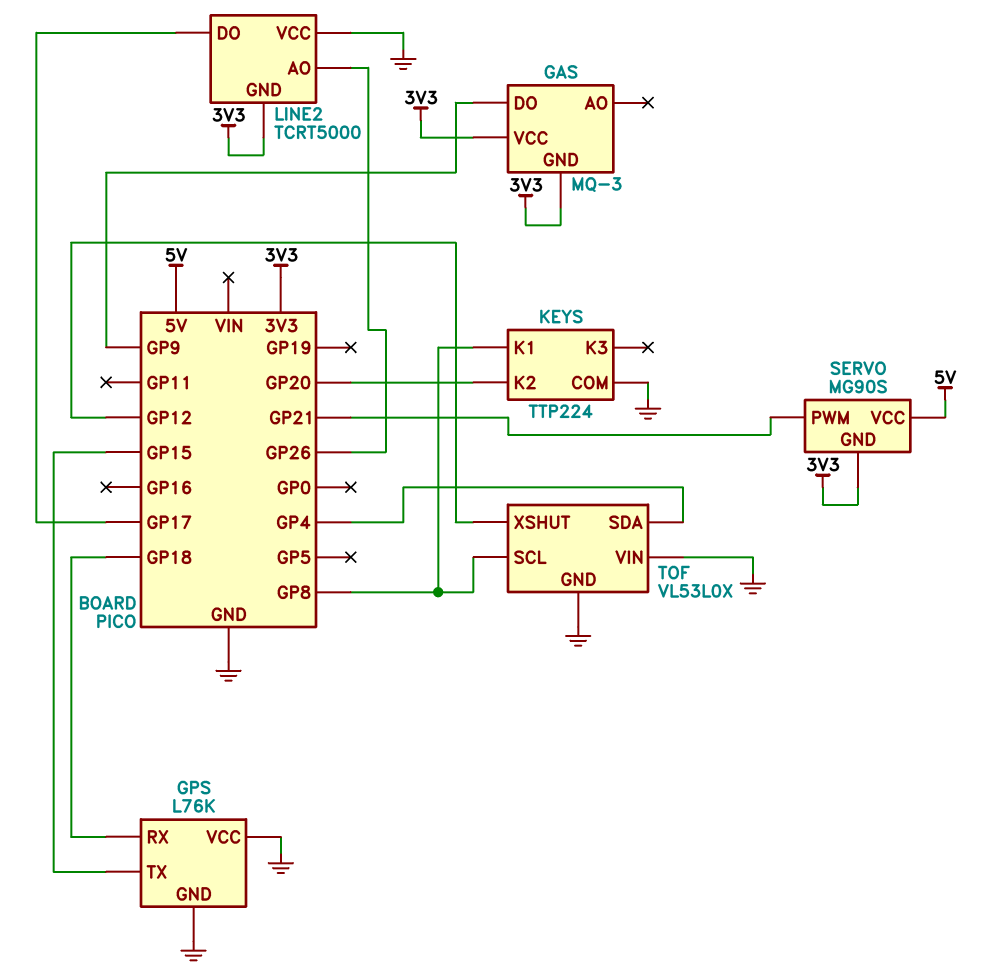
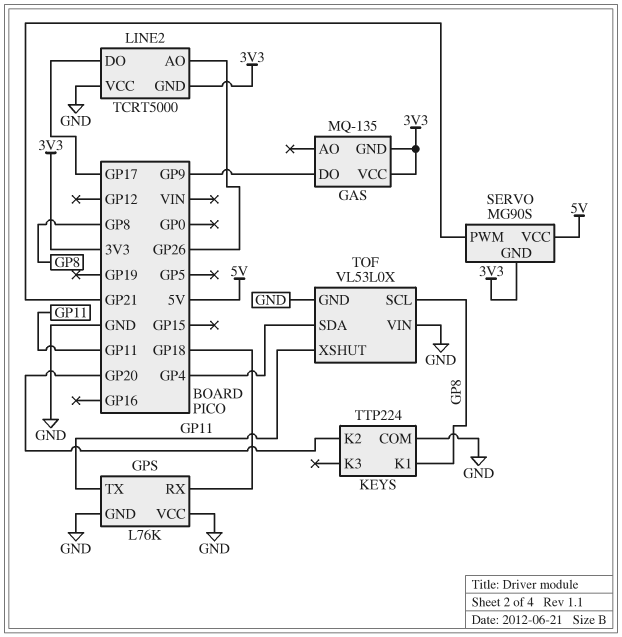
GAS: MQ-3 -> MQ-135
GPS pin TX: GP15 -> GP11
TOF pin XSHUT: GP12 -> GP11

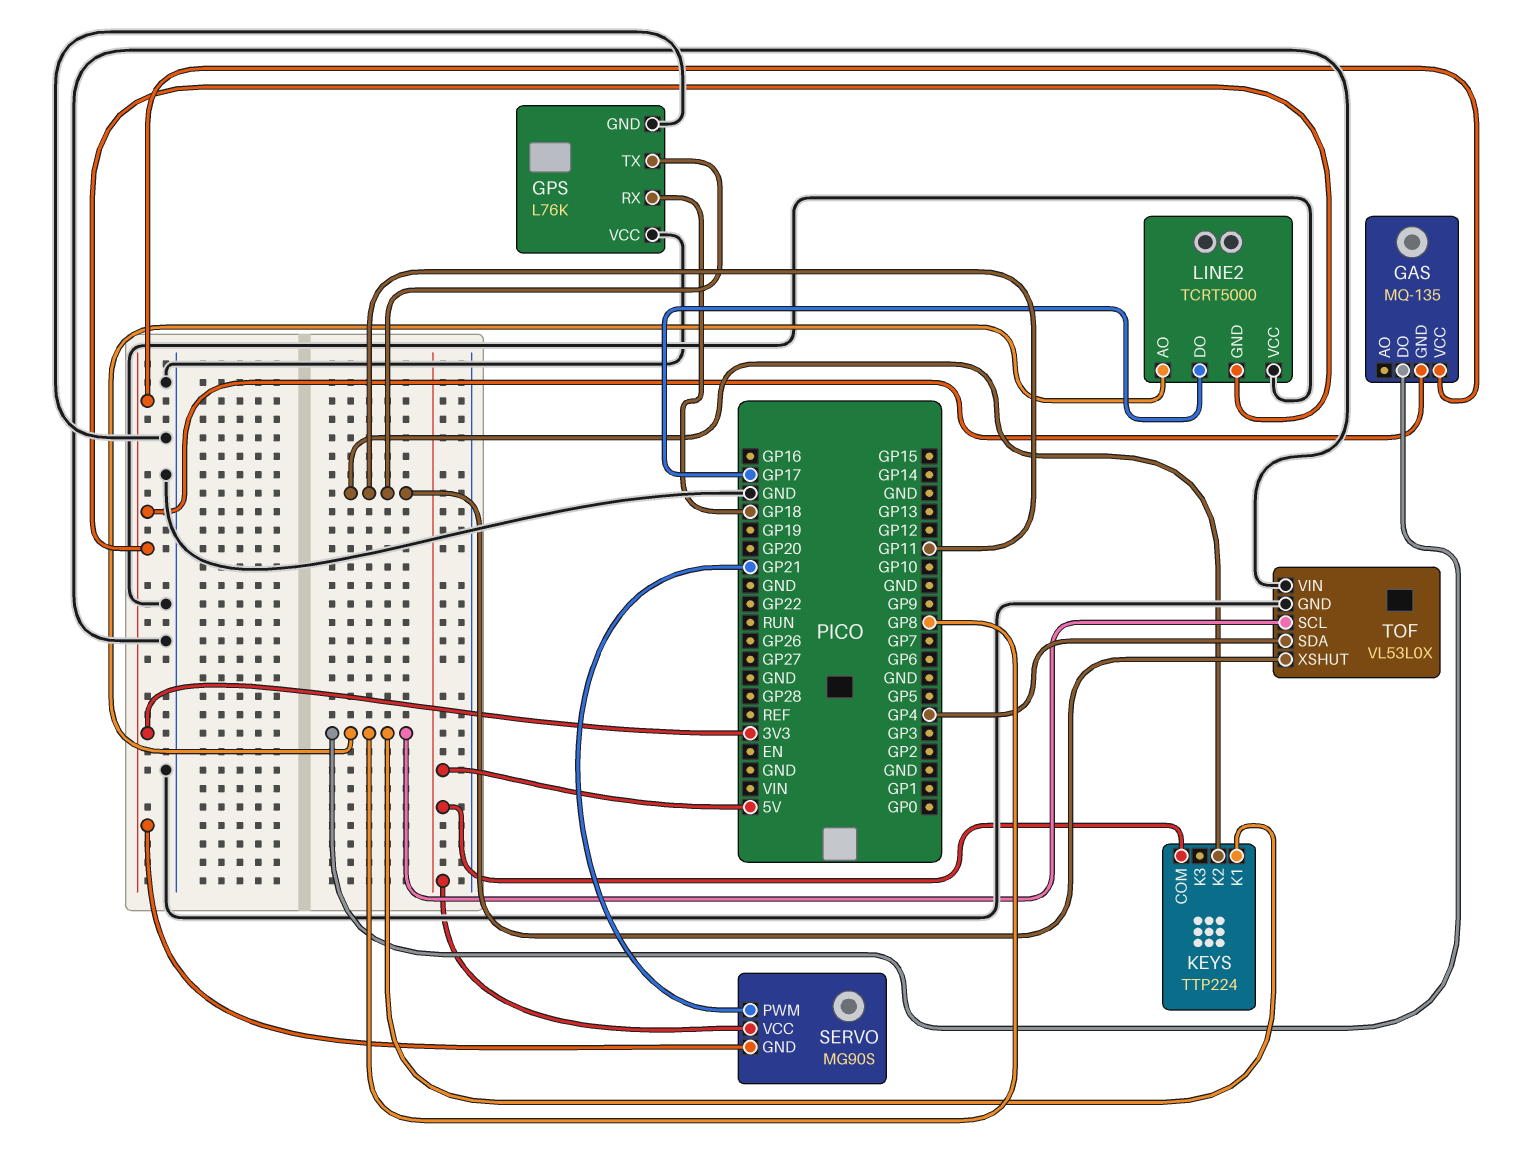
GAS pin DO: GP9 -> GP8
KEYS pin COM: GND -> 5V
KEYS pin K2: GP20 -> GP11
LINE2 pin AO: GP26 -> GP8

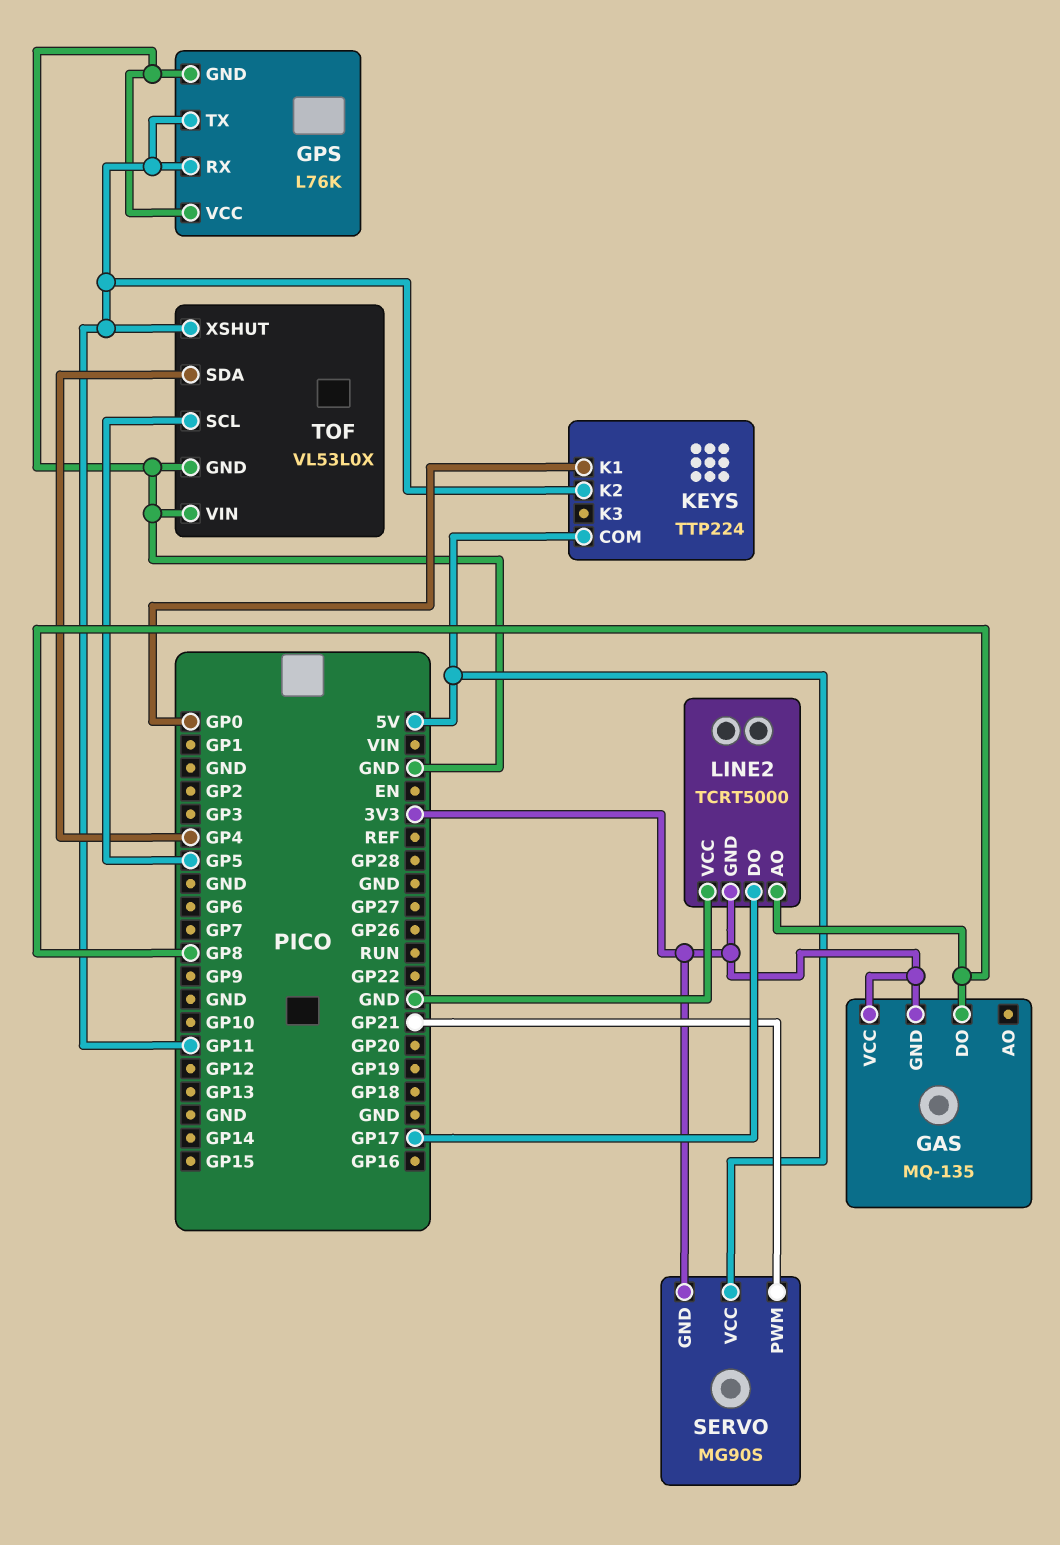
GPS pin RX: GP18 -> GP11
KEYS pin K1: GP8 -> GP0
TOF pin SCL: GP8 -> GP5

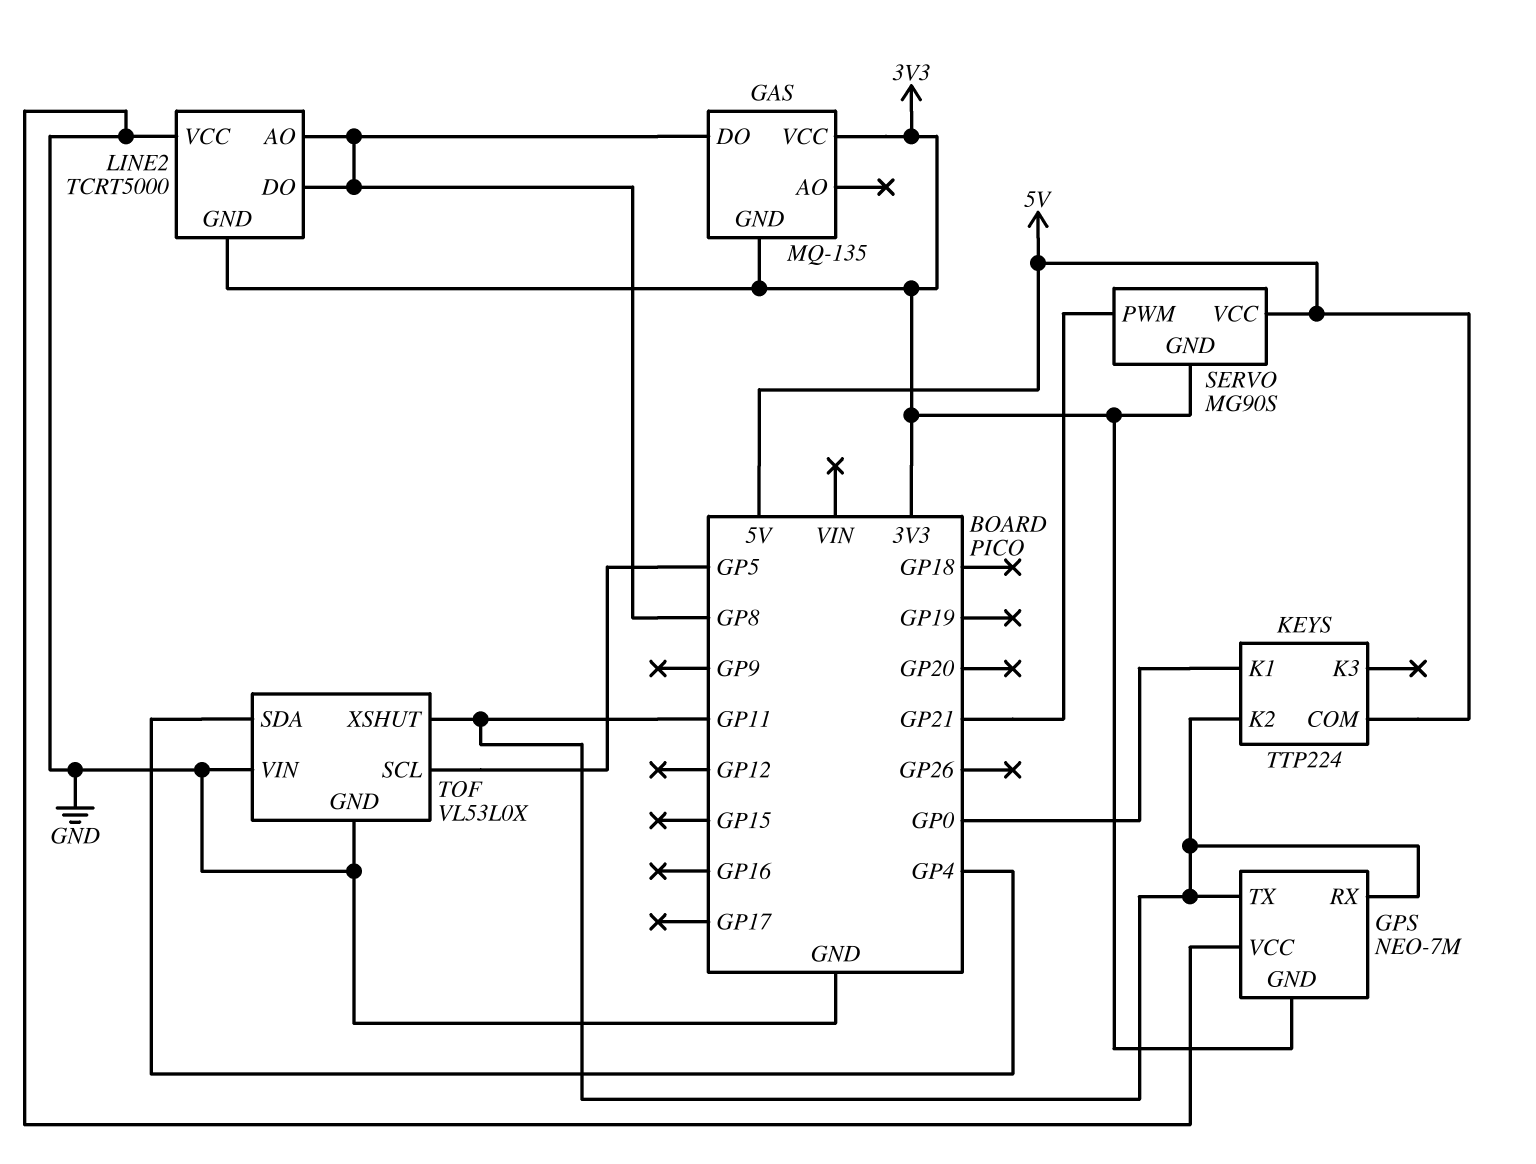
GPS: L76K -> NEO-7M
GPS pin GND: GND -> 3V3
LINE2 pin DO: GP17 -> GP8

